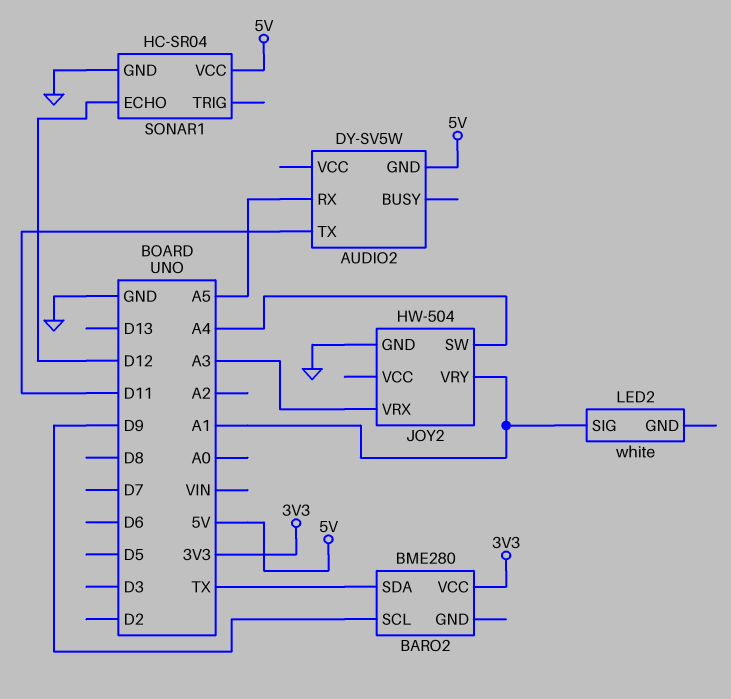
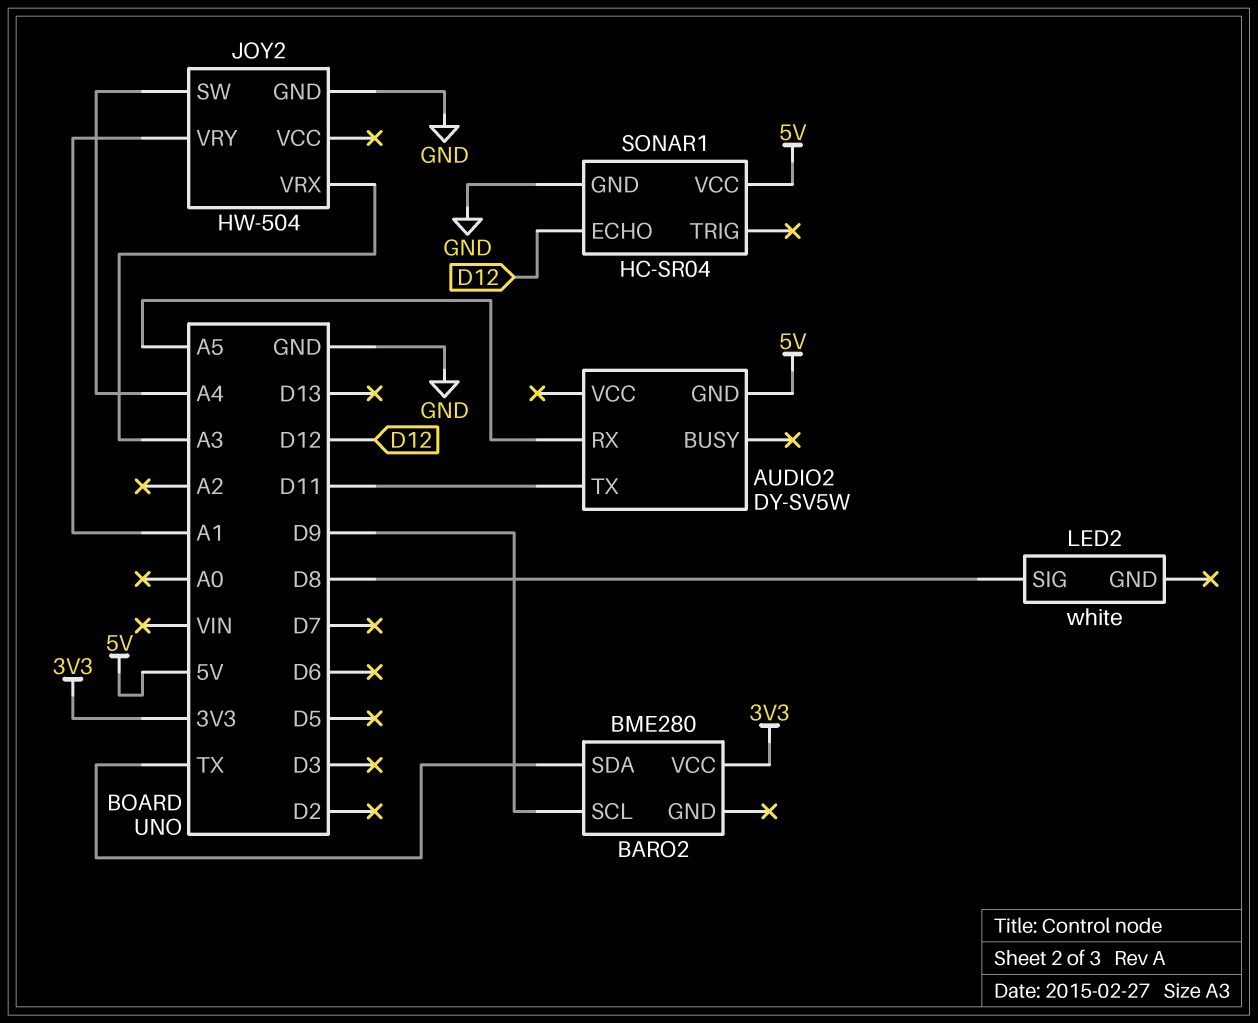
LED2 pin SIG: A1 -> D8

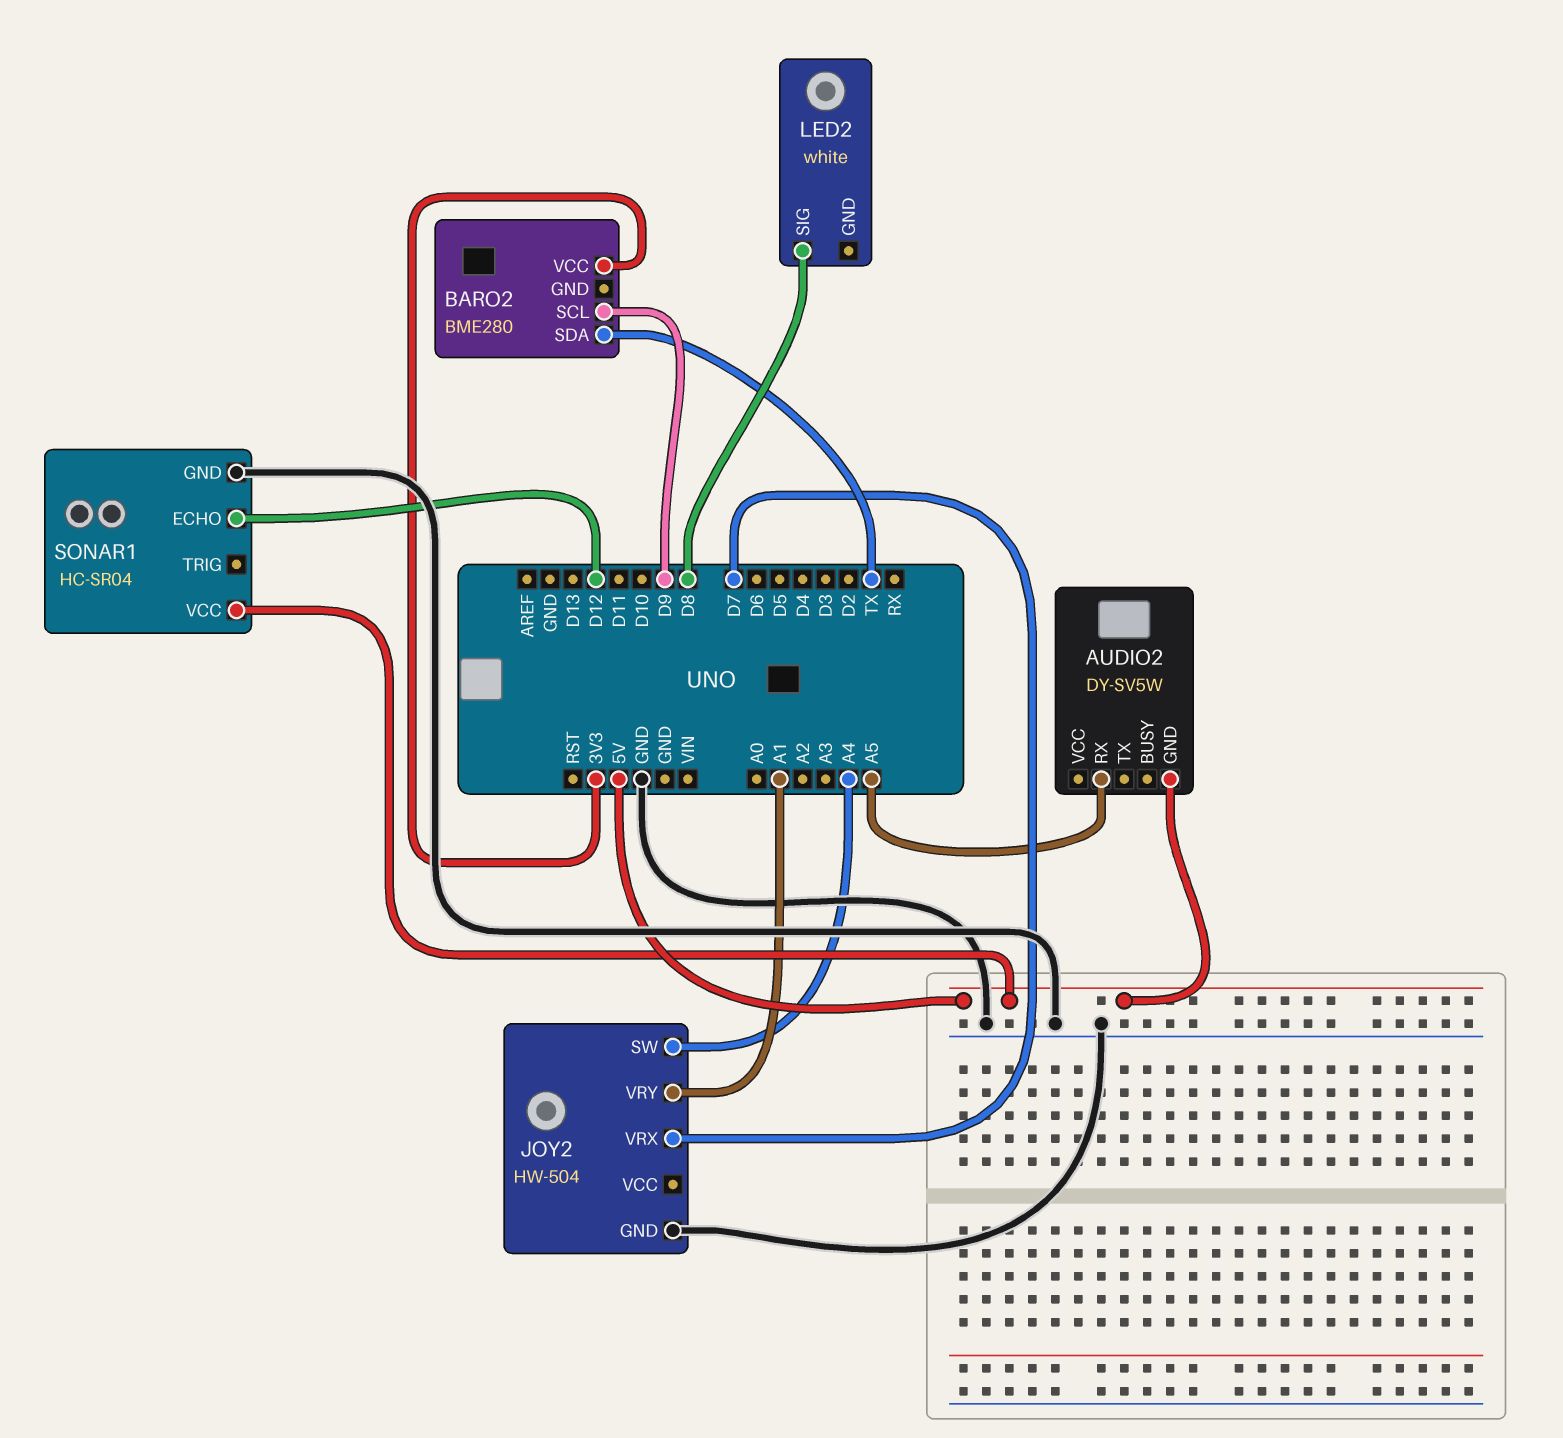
AUDIO2 pin TX: D11 -> none
JOY2 pin VRX: A3 -> D7

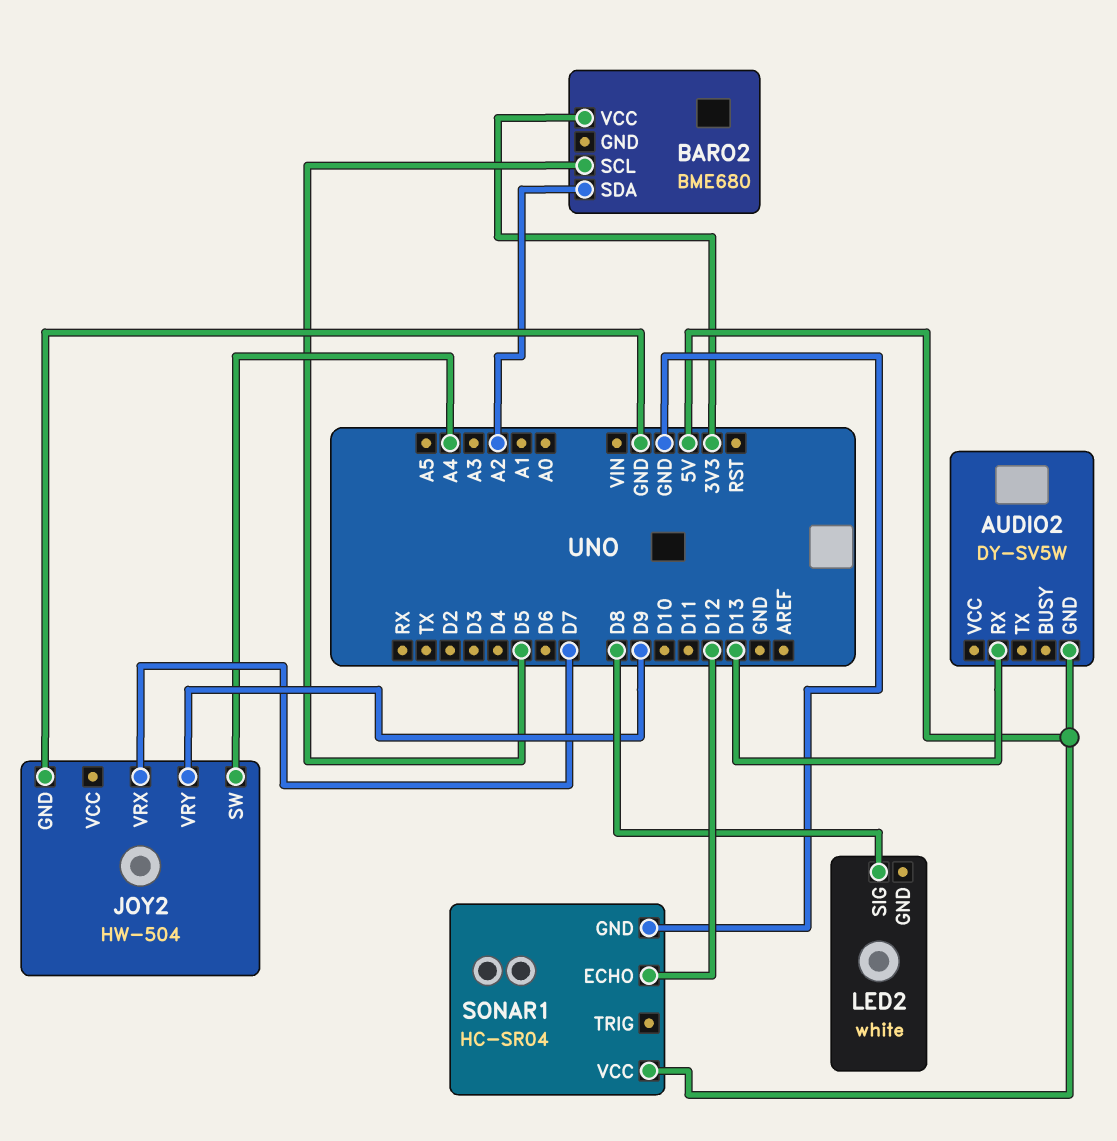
AUDIO2 pin RX: A5 -> D13
BARO2: BME280 -> BME680
BARO2 pin SCL: D9 -> D5
BARO2 pin SDA: TX -> A2
JOY2 pin VRY: A1 -> D9

